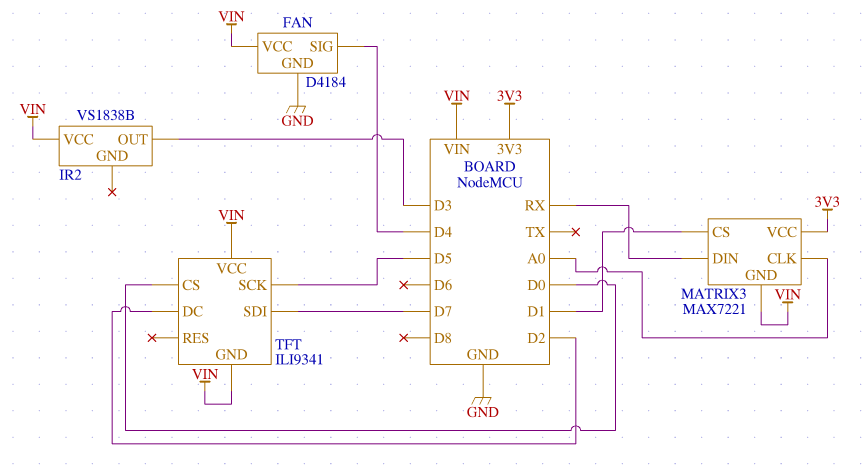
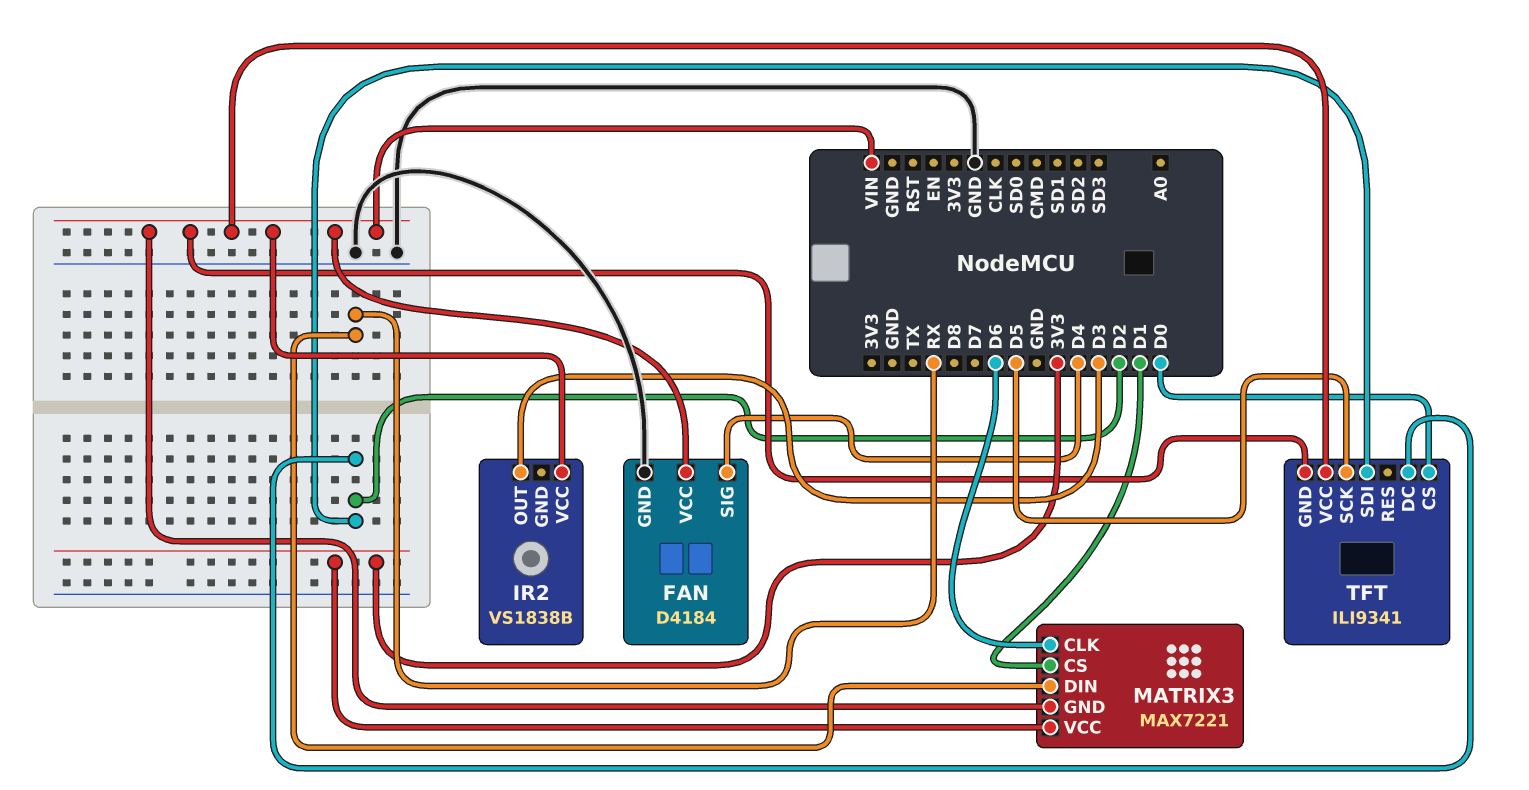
MATRIX3 pin CLK: A0 -> D6
TFT pin SDI: D7 -> D2

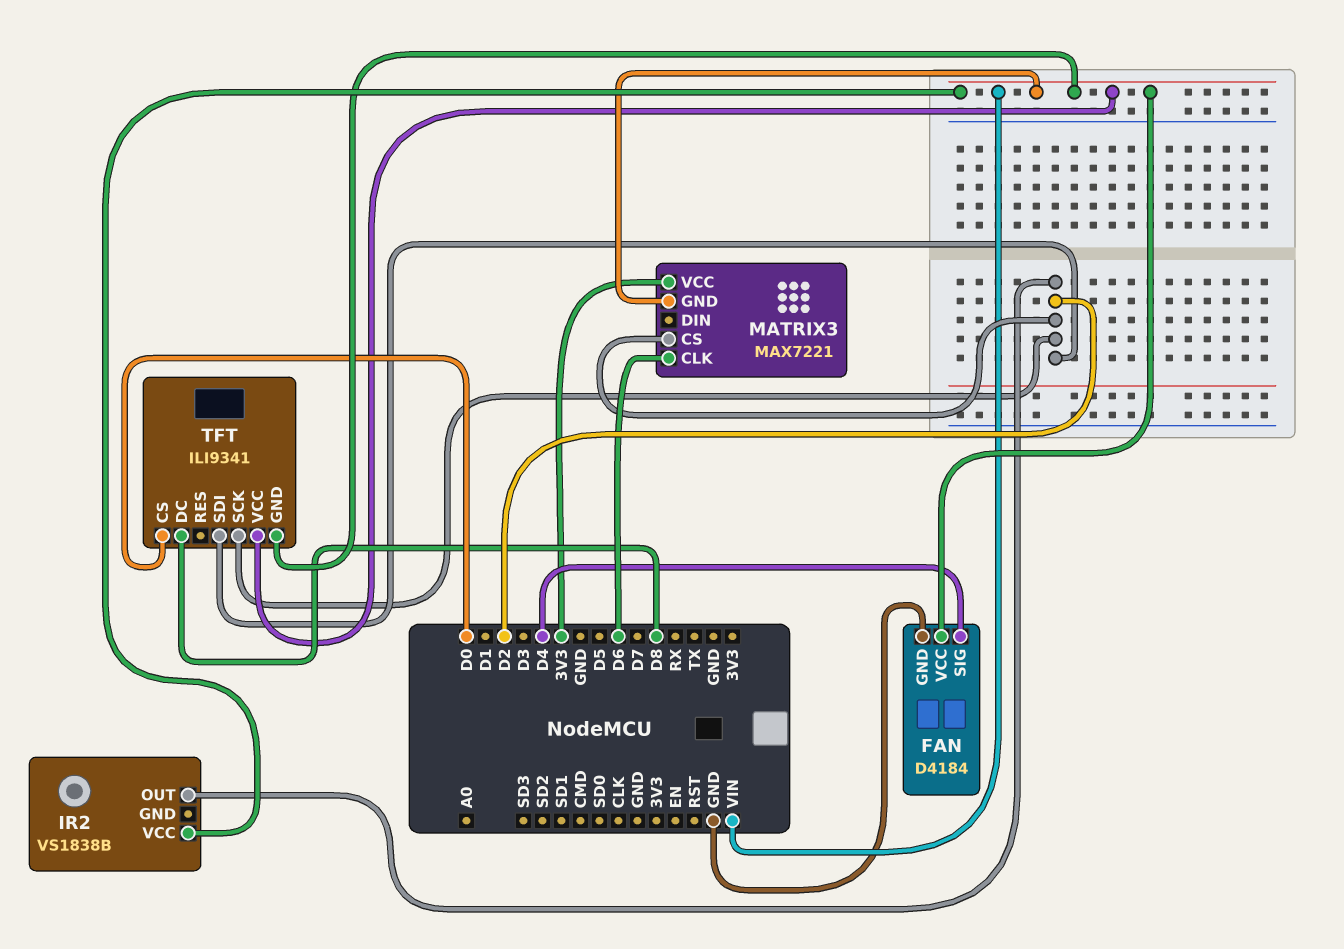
IR2 pin OUT: D3 -> D2
MATRIX3 pin CS: D1 -> D2
MATRIX3 pin DIN: RX -> none
TFT pin DC: D2 -> D8
TFT pin SCK: D5 -> D2

